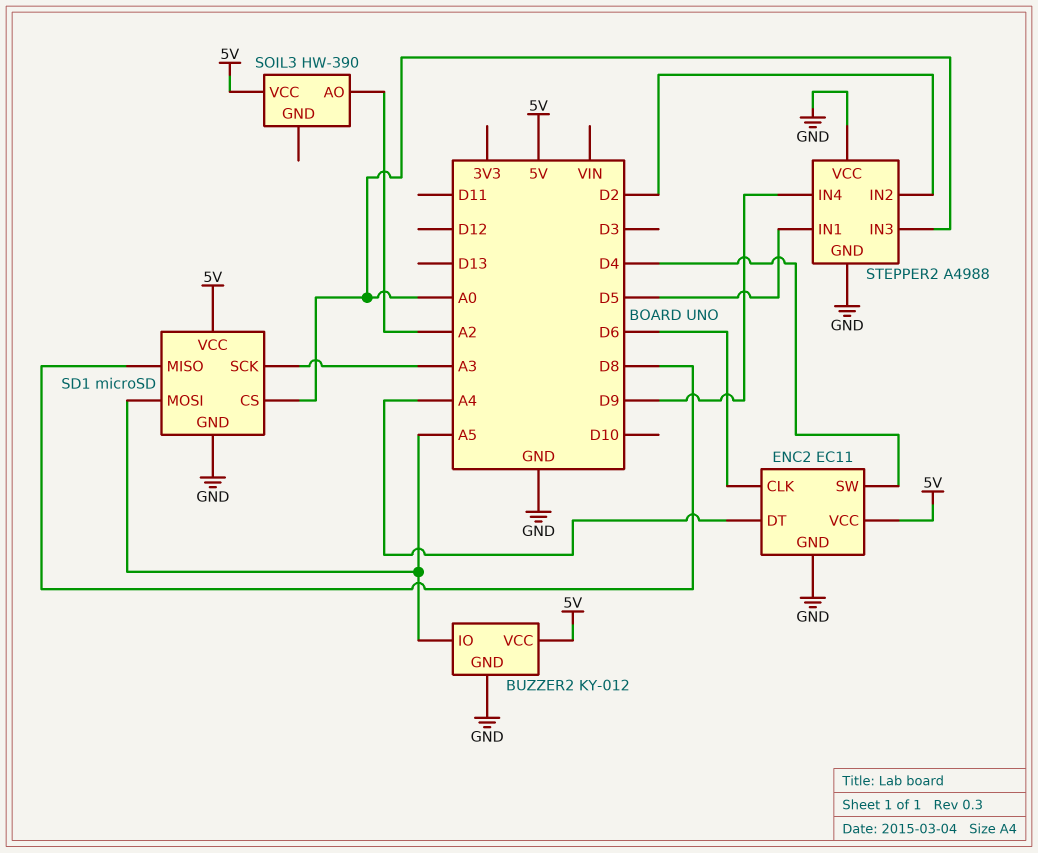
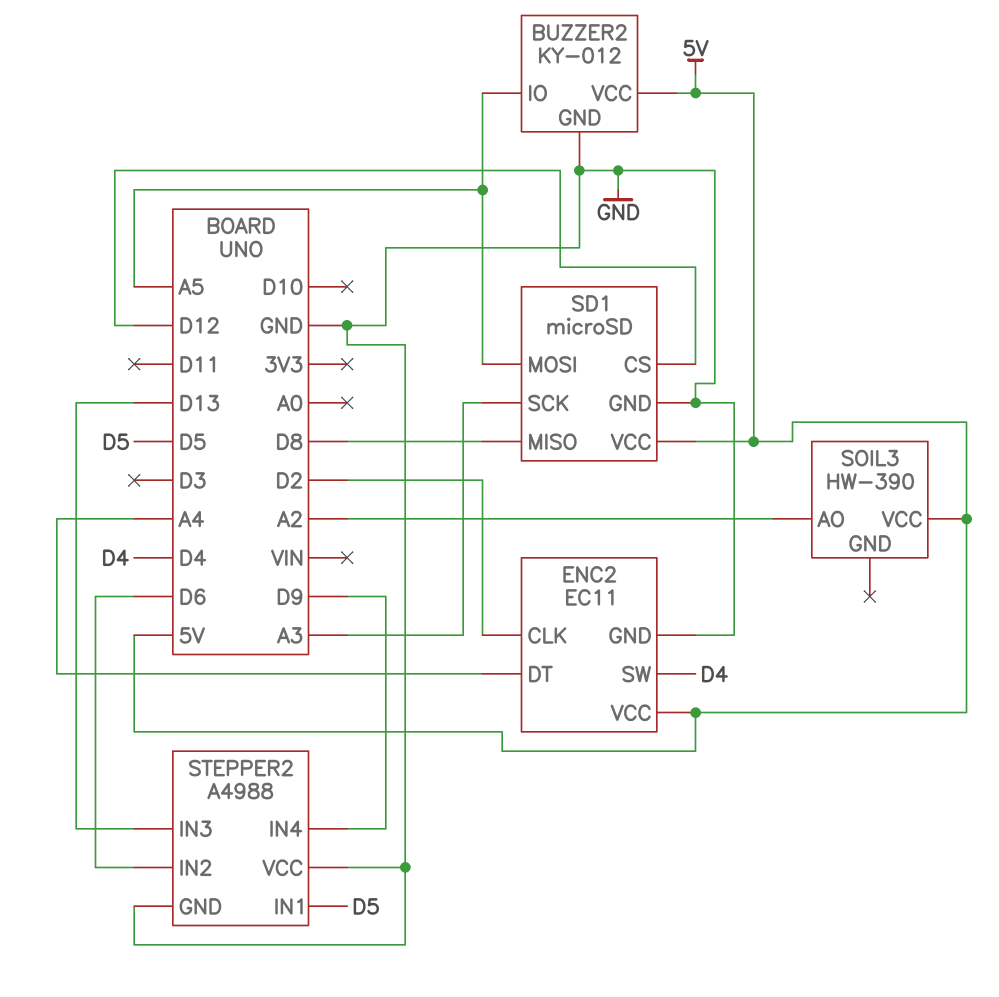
ENC2 pin CLK: D6 -> D2
SD1 pin CS: A0 -> D12
STEPPER2 pin IN2: D2 -> D6
STEPPER2 pin IN3: A0 -> D13

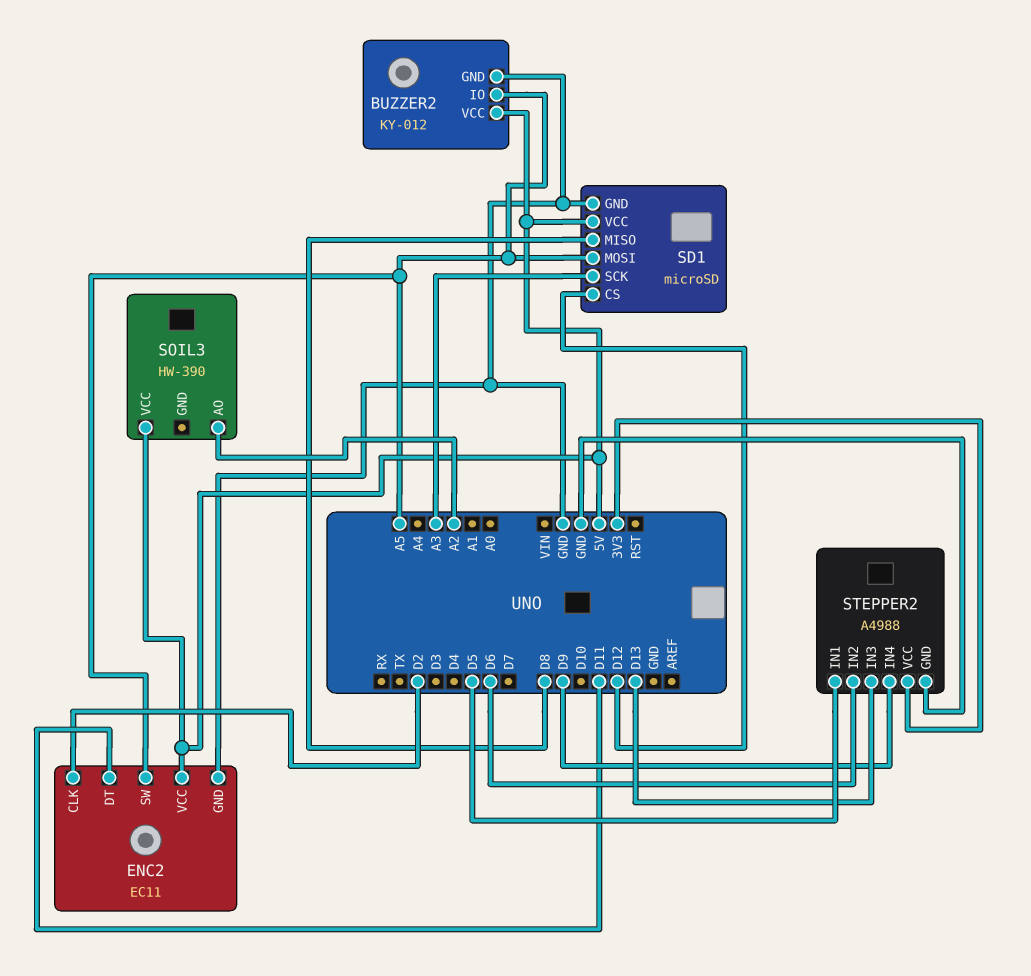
ENC2 pin DT: A4 -> D11
ENC2 pin SW: D4 -> A5
STEPPER2 pin VCC: GND -> 3V3

